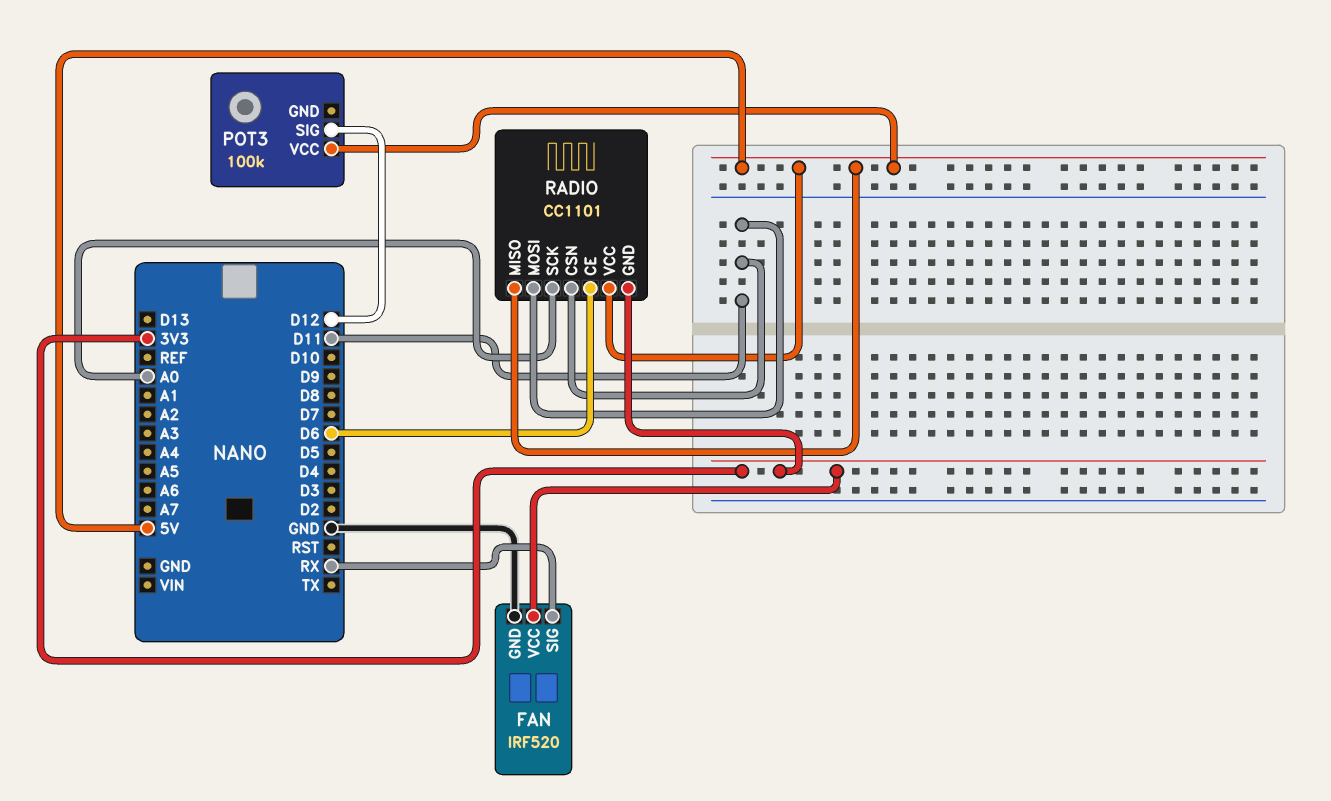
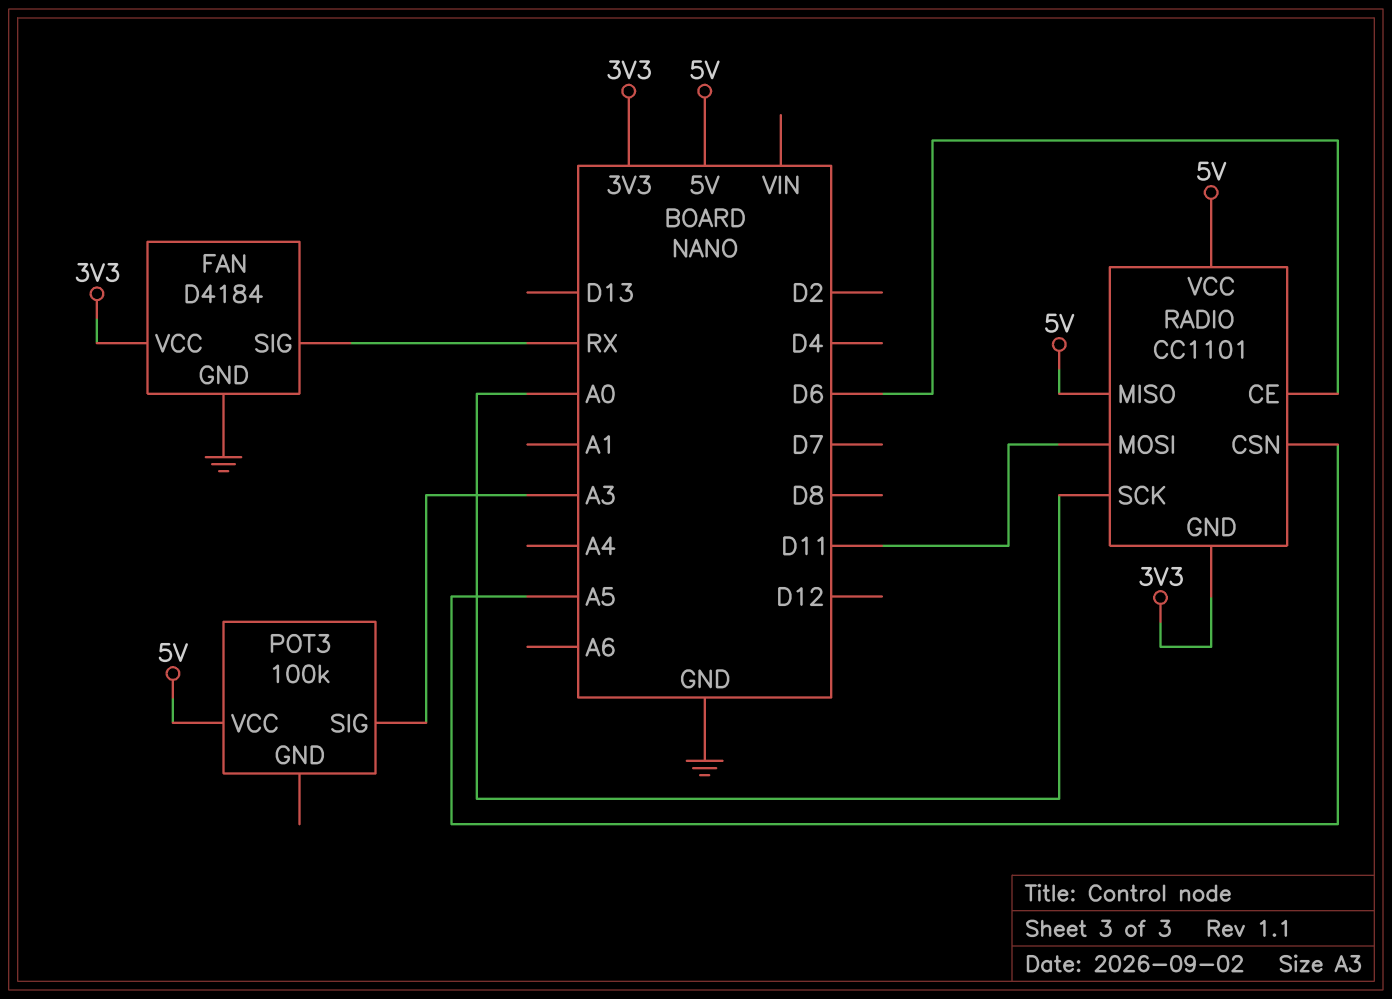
FAN: IRF520 -> D4184
POT3 pin SIG: D12 -> A3
RADIO pin CSN: D11 -> A5

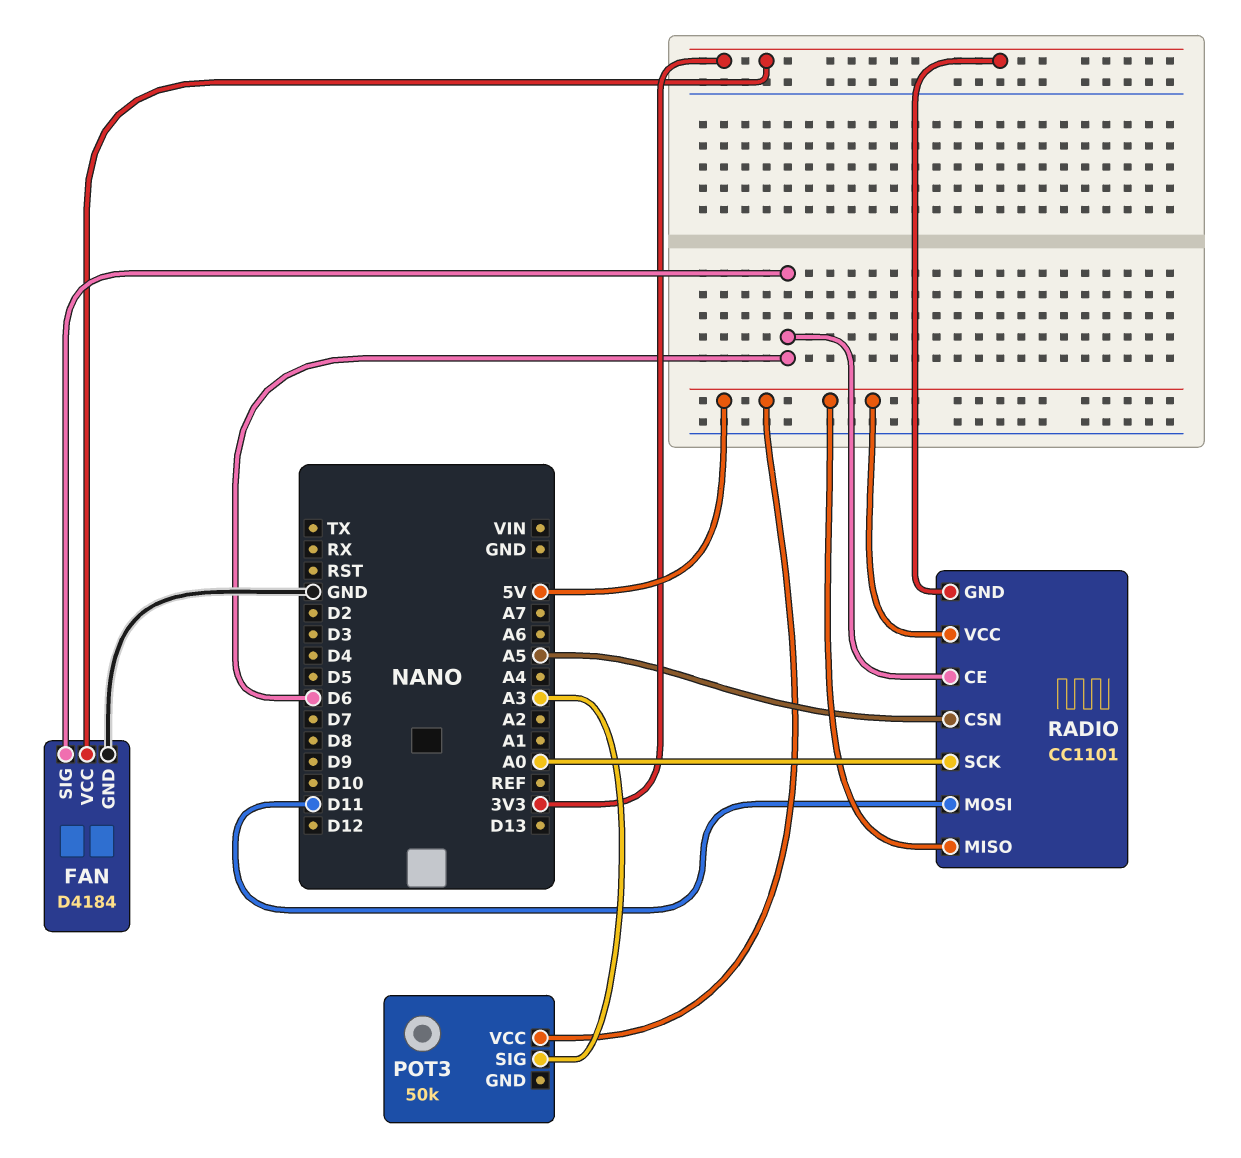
FAN pin SIG: RX -> D6
POT3: 100k -> 50k

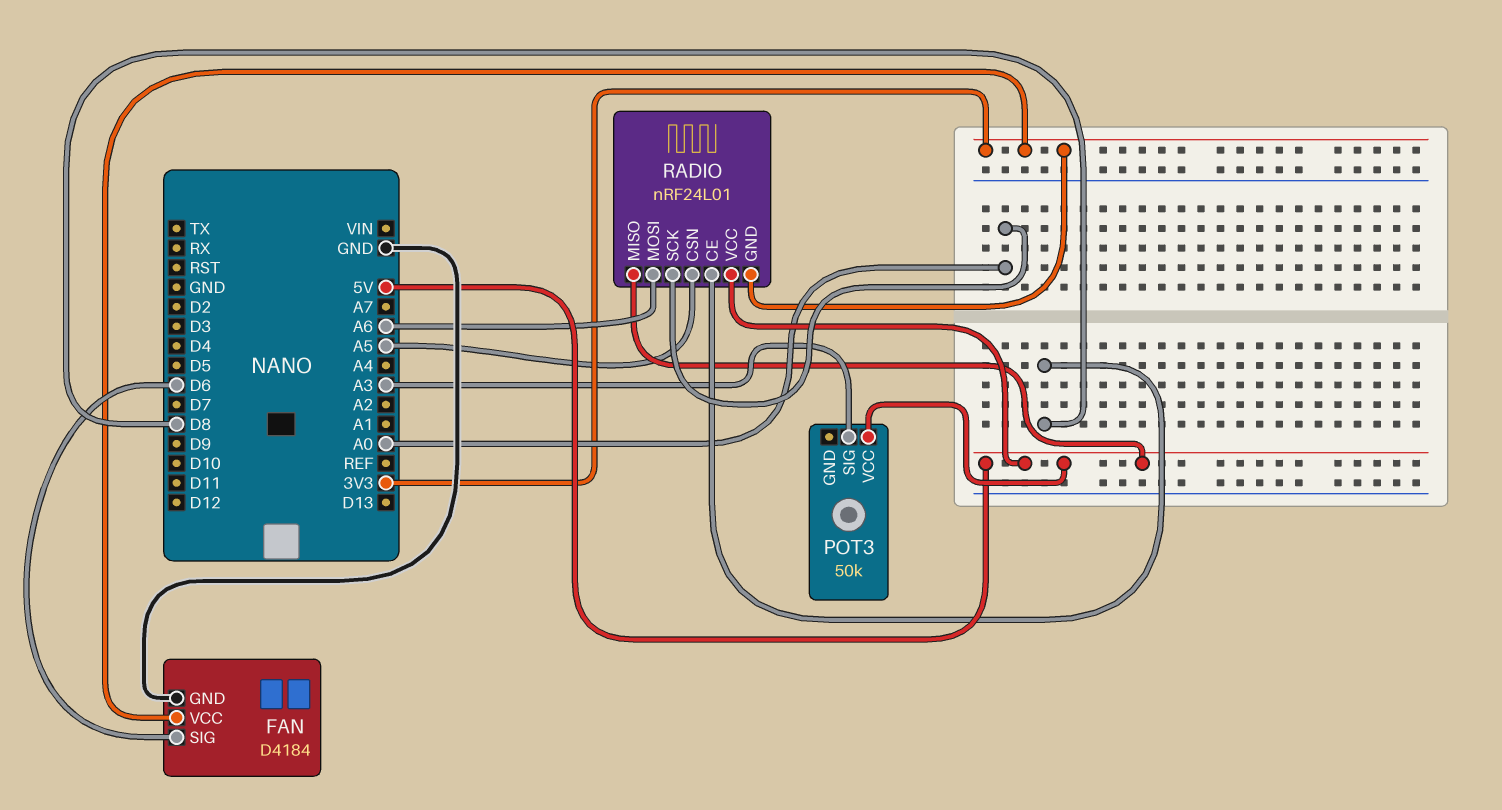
RADIO: CC1101 -> nRF24L01
RADIO pin CE: D6 -> D8
RADIO pin MOSI: D11 -> A6

